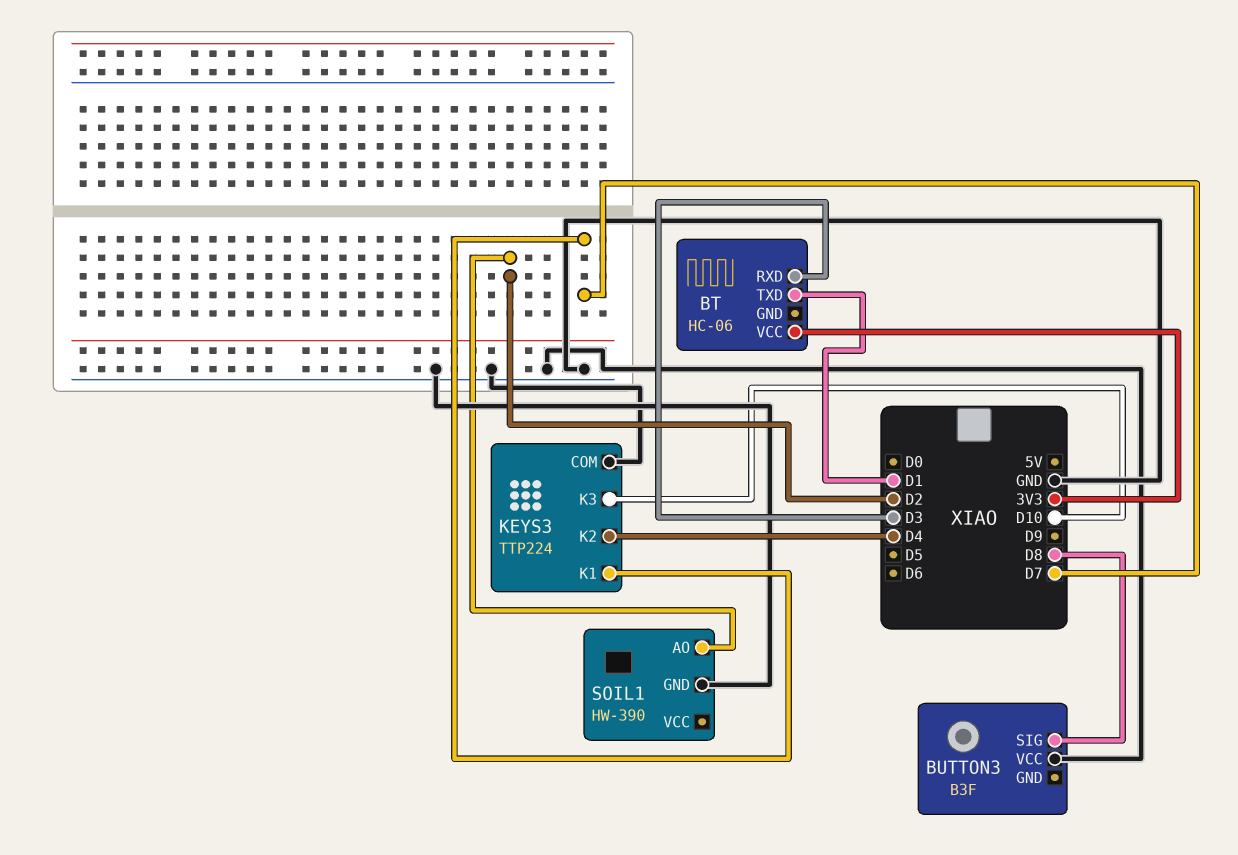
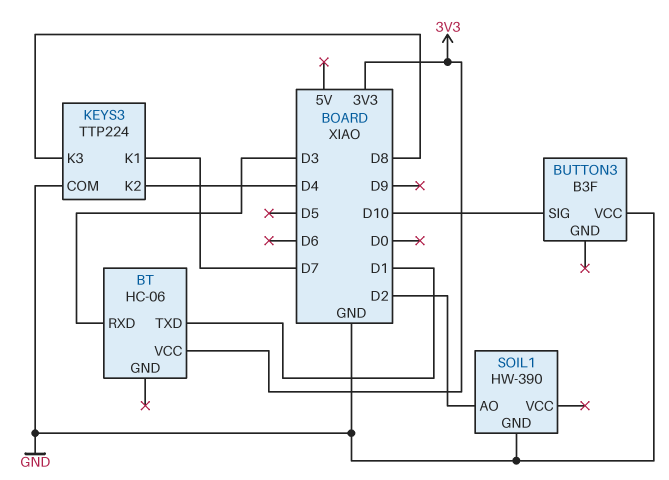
BUTTON3 pin SIG: D8 -> D10
KEYS3 pin K3: D10 -> D8

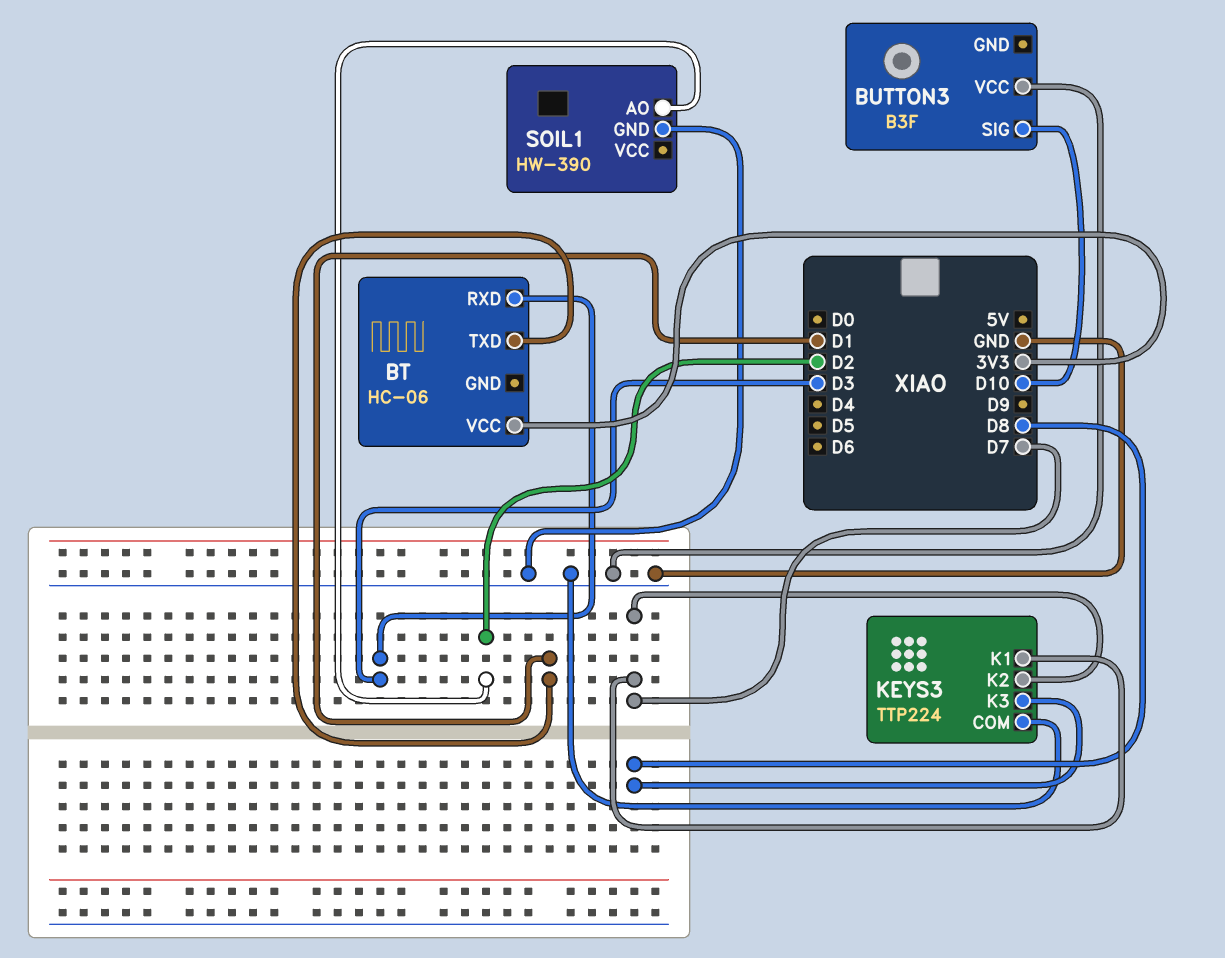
KEYS3 pin K2: D4 -> D7

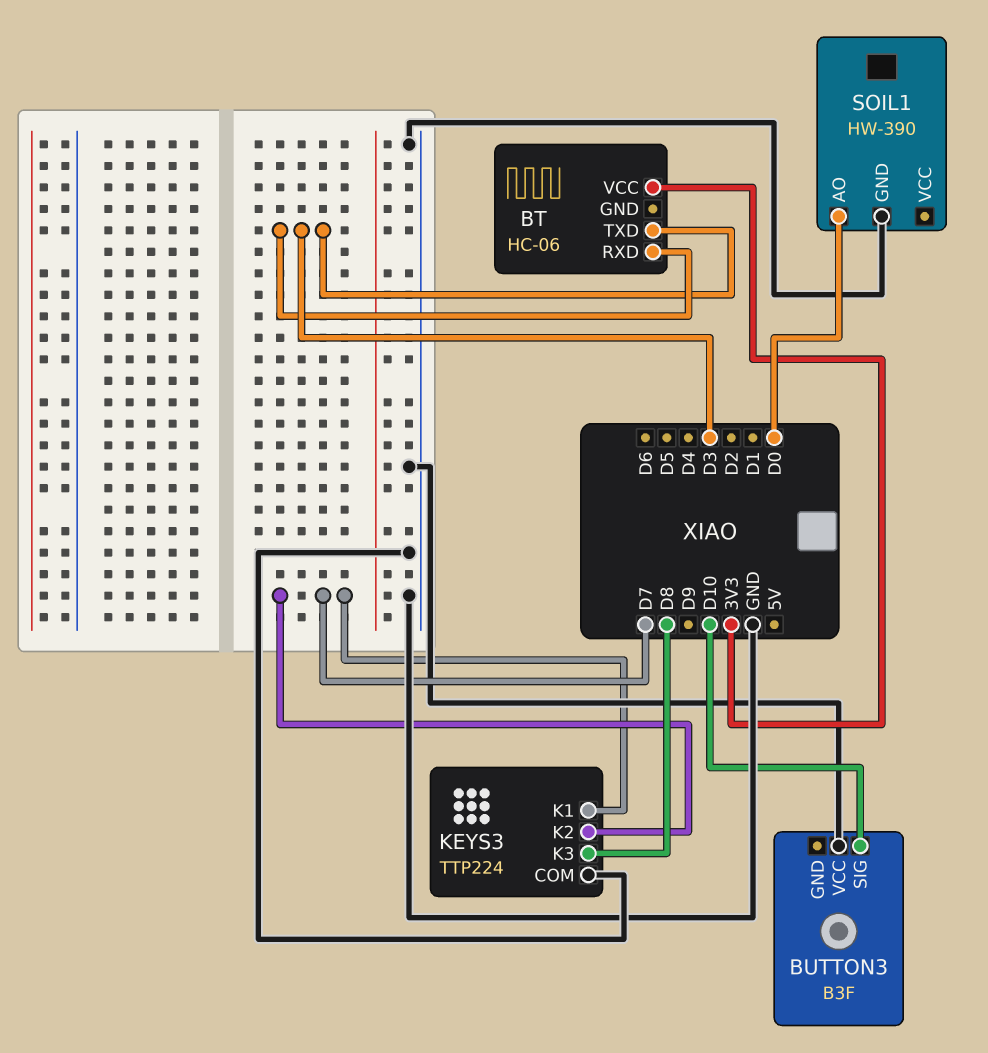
BT pin TXD: D1 -> D3
SOIL1 pin AO: D2 -> D0

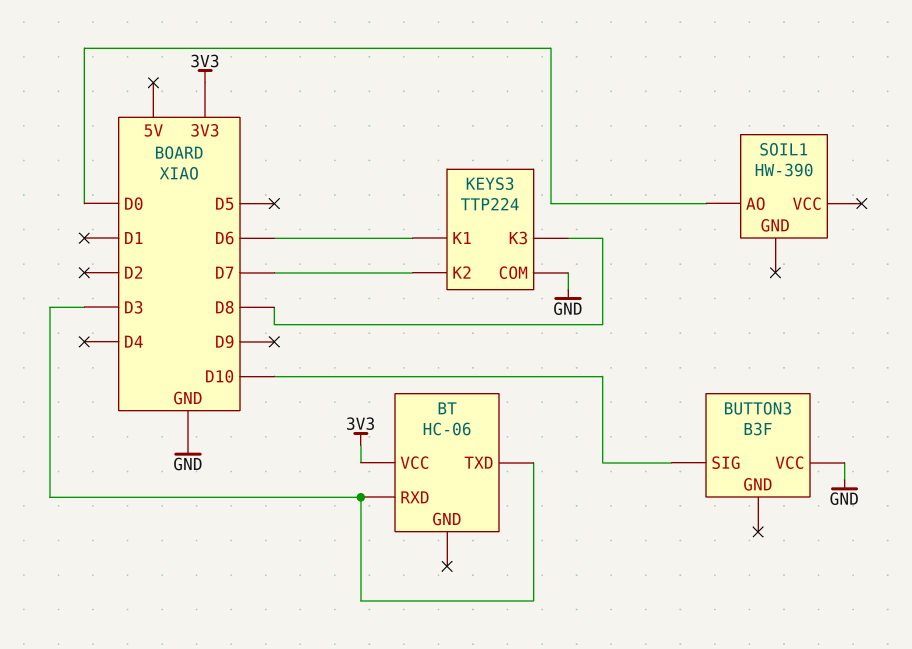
KEYS3 pin K1: D7 -> D6
SOIL1 pin GND: GND -> none

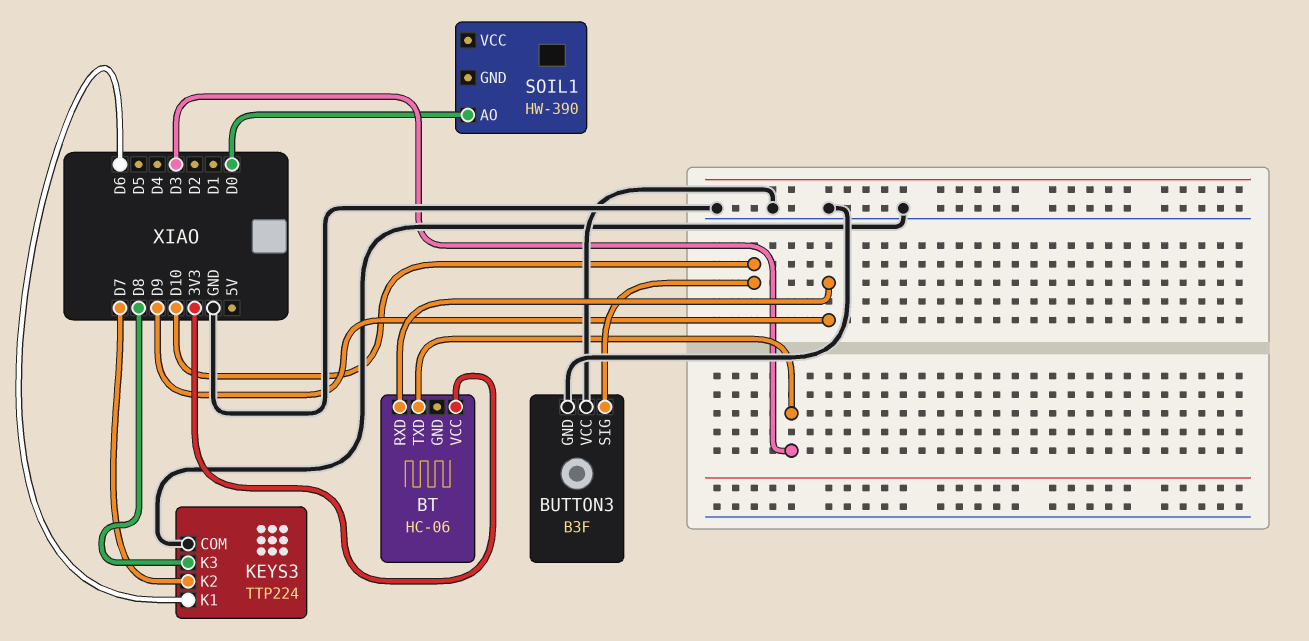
BT pin RXD: D3 -> D9
BUTTON3 pin GND: none -> GND

